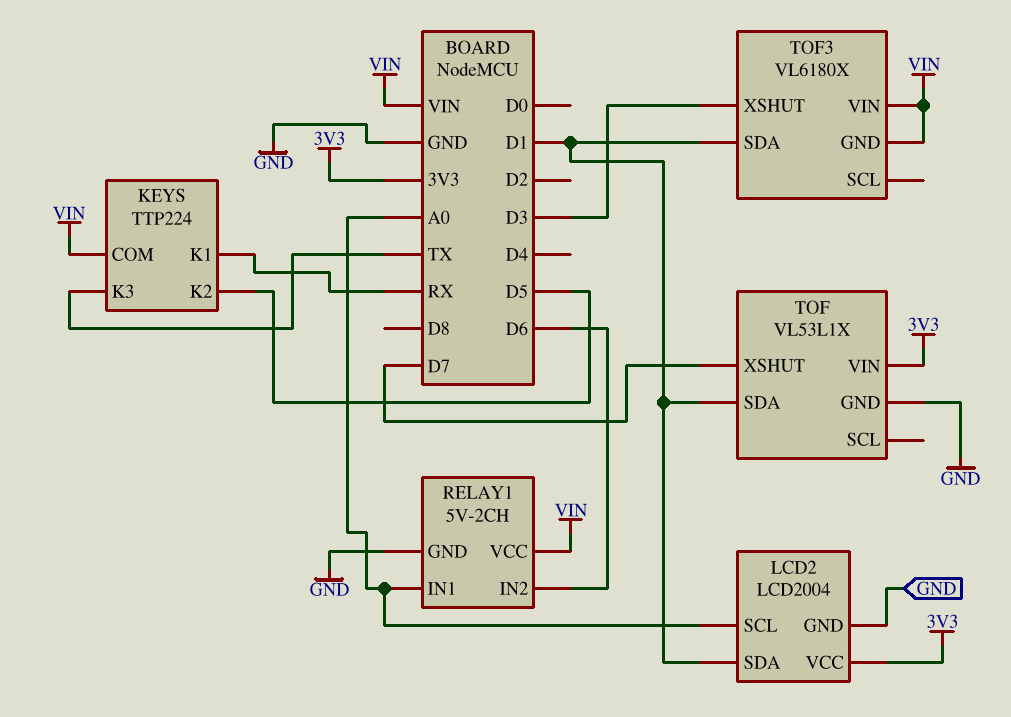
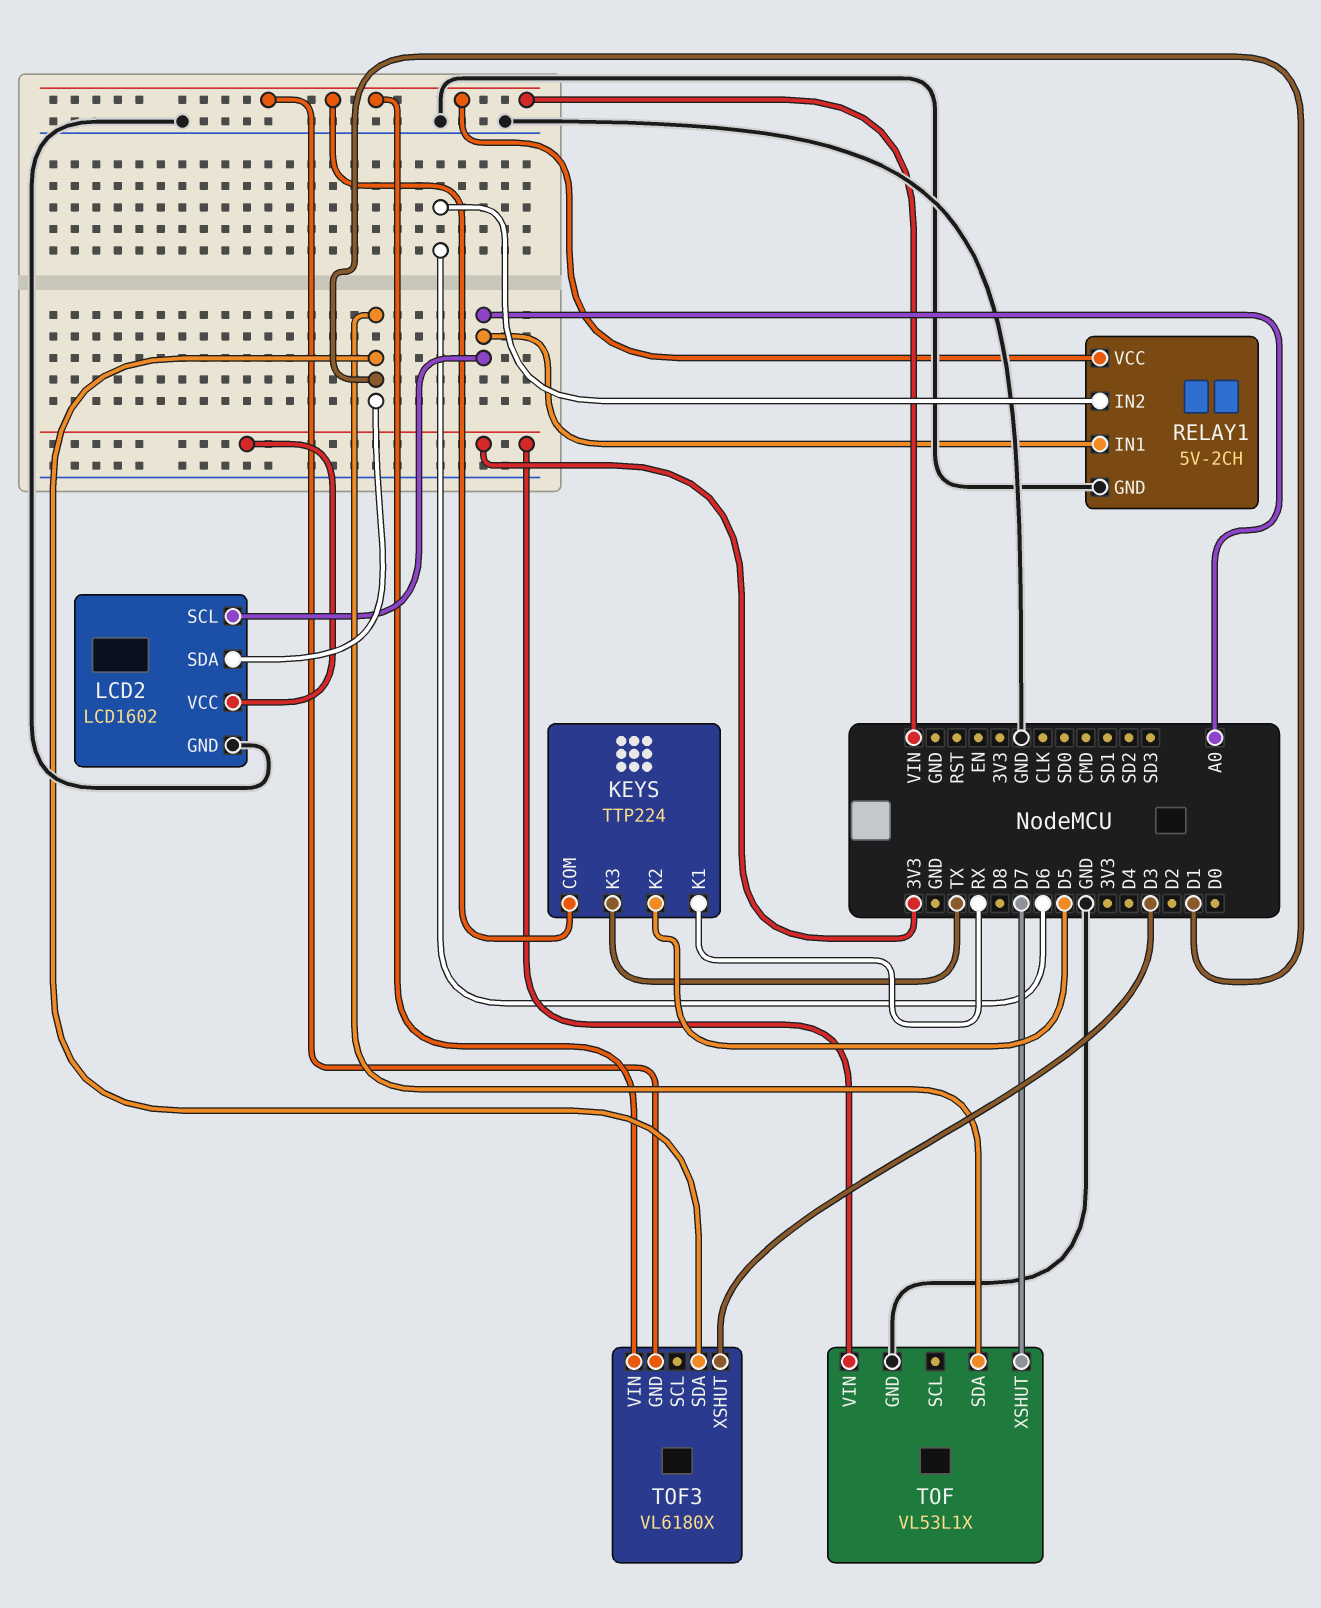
LCD2: LCD2004 -> LCD1602

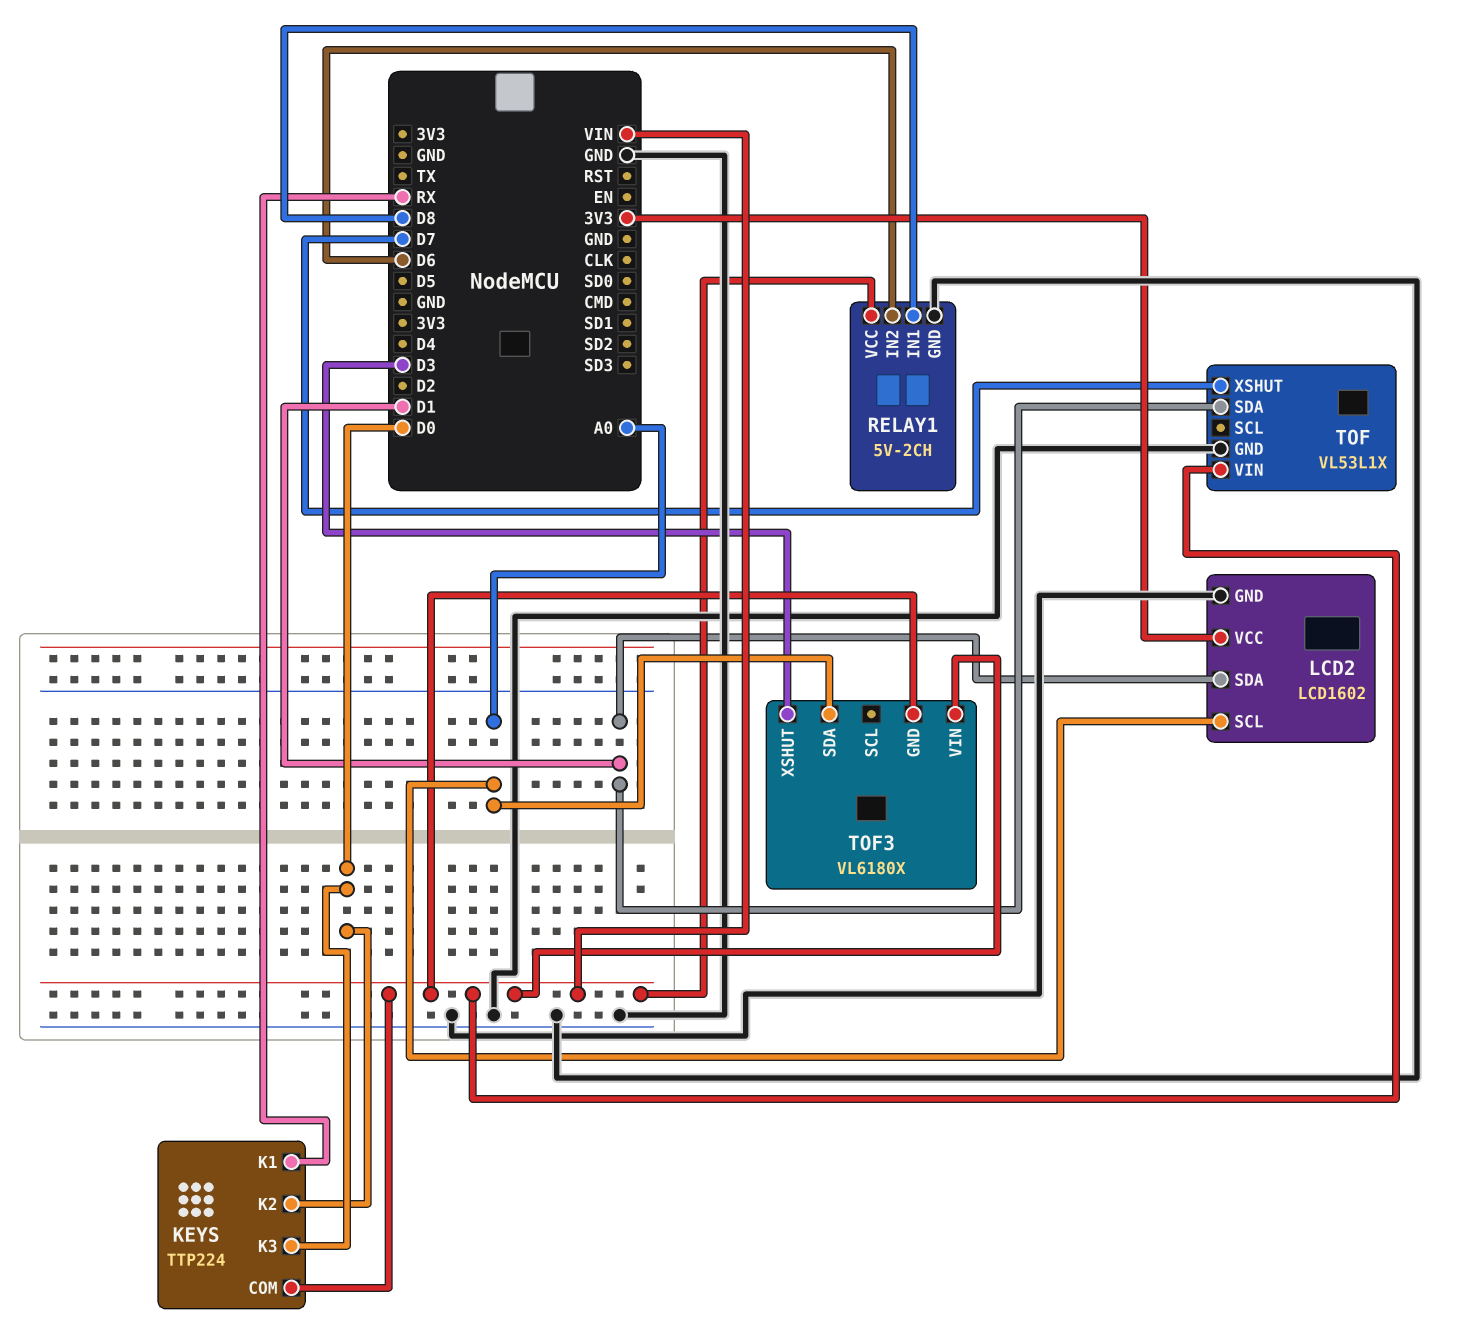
KEYS pin K2: D5 -> D0
KEYS pin K3: TX -> D0
RELAY1 pin IN1: A0 -> D8
TOF pin VIN: 3V3 -> VIN
TOF3 pin SDA: D1 -> A0

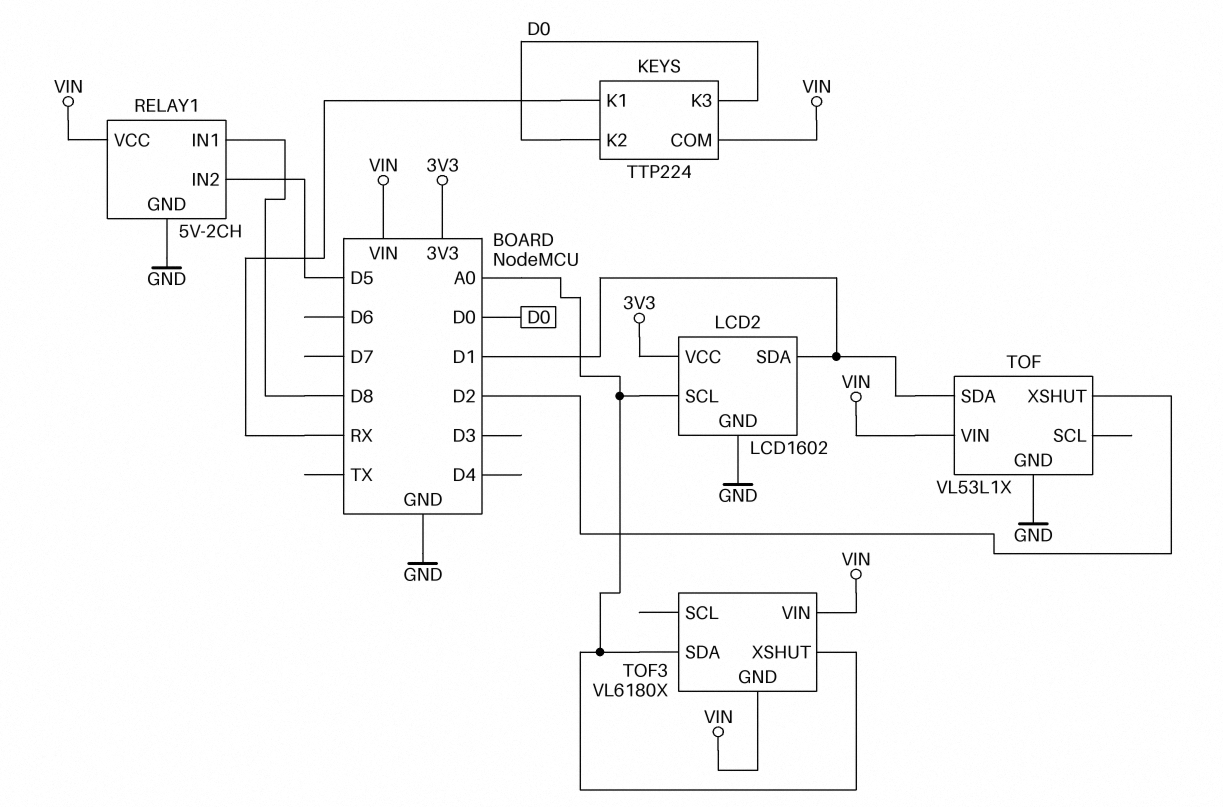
RELAY1 pin IN2: D6 -> D5
TOF pin XSHUT: D7 -> D2
TOF3 pin XSHUT: D3 -> A0

